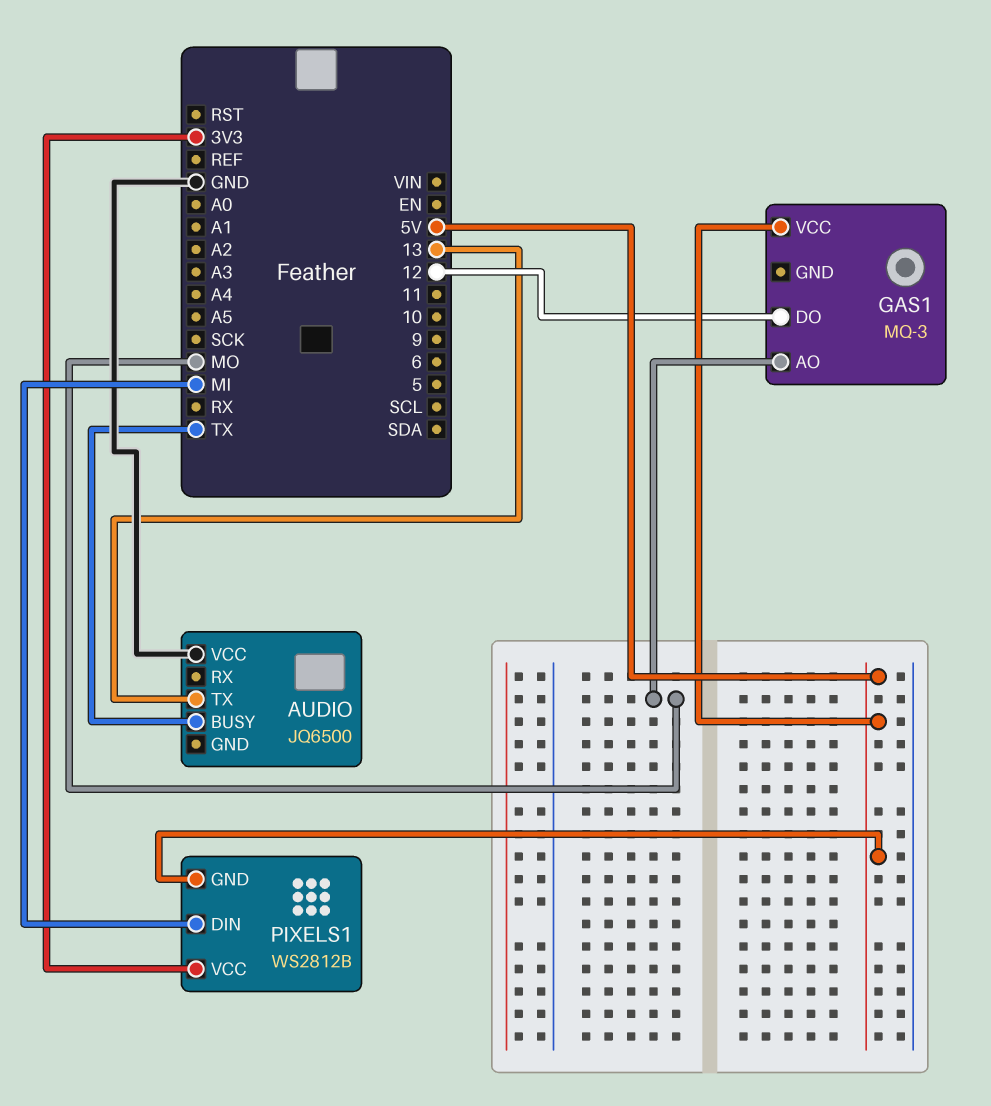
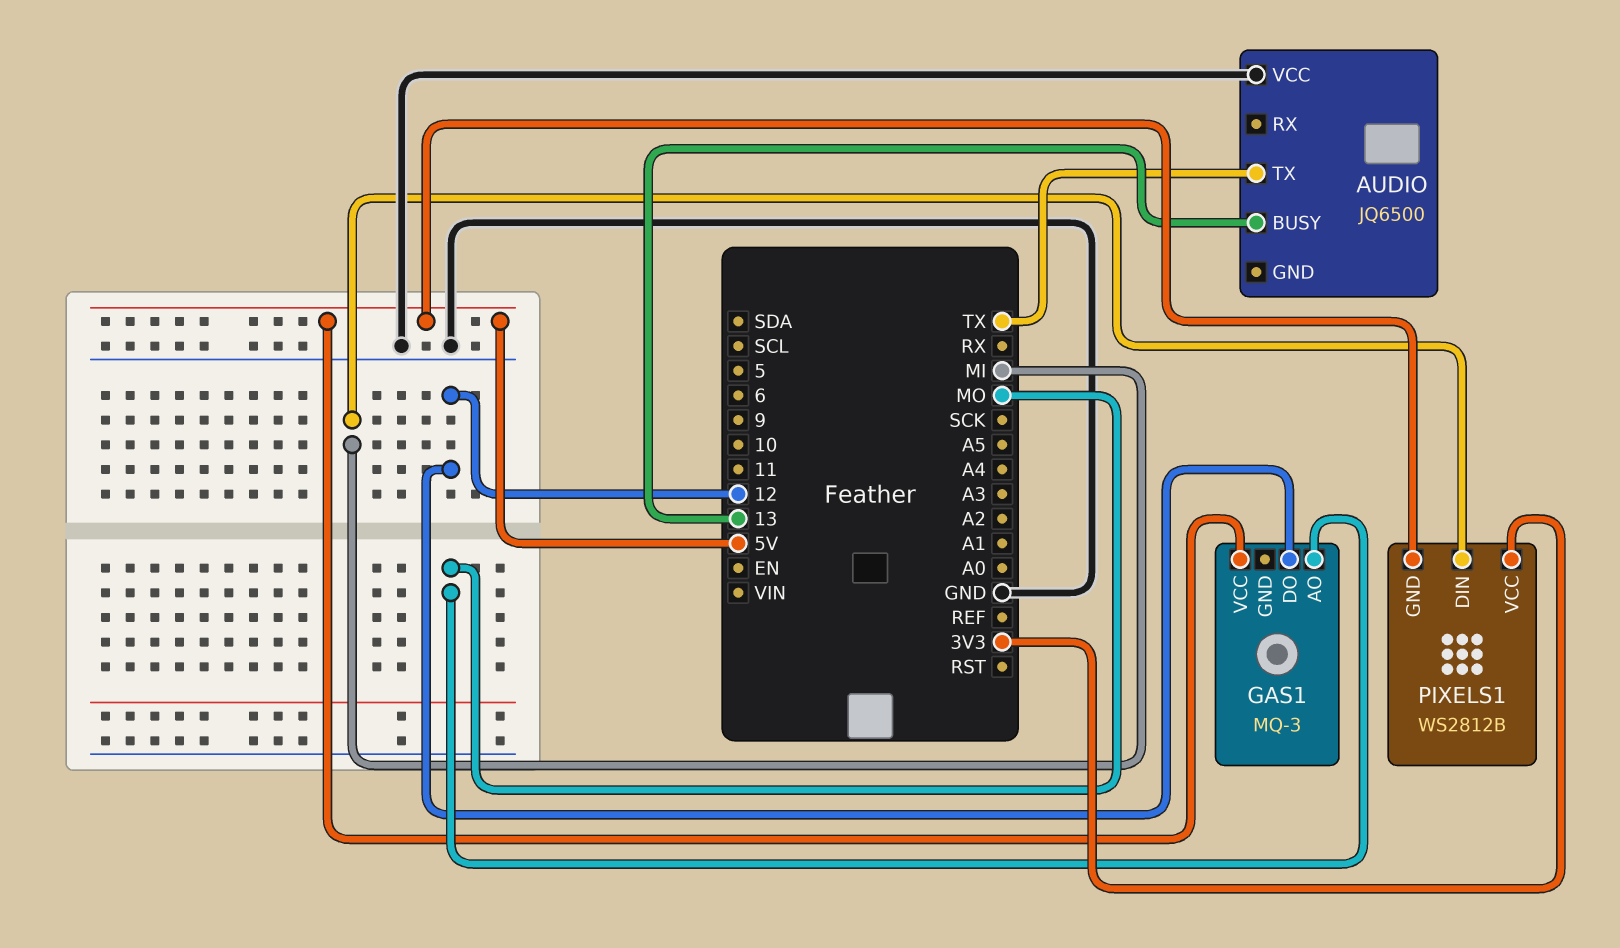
AUDIO pin BUSY: TX -> 13
AUDIO pin TX: 13 -> TX

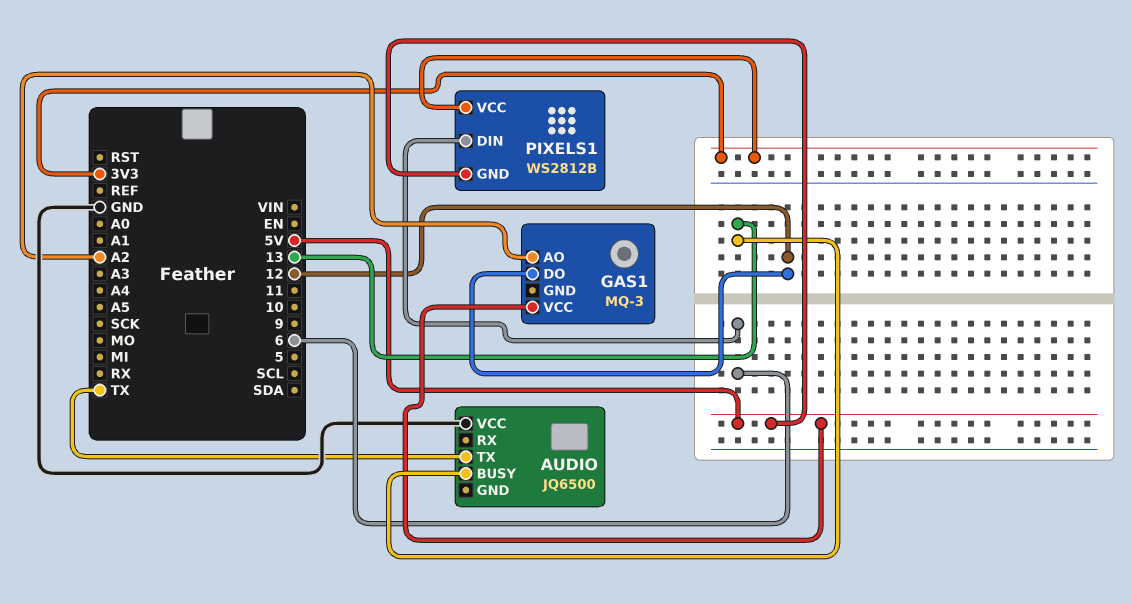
GAS1 pin AO: MO -> A2
PIXELS1 pin DIN: MI -> 6

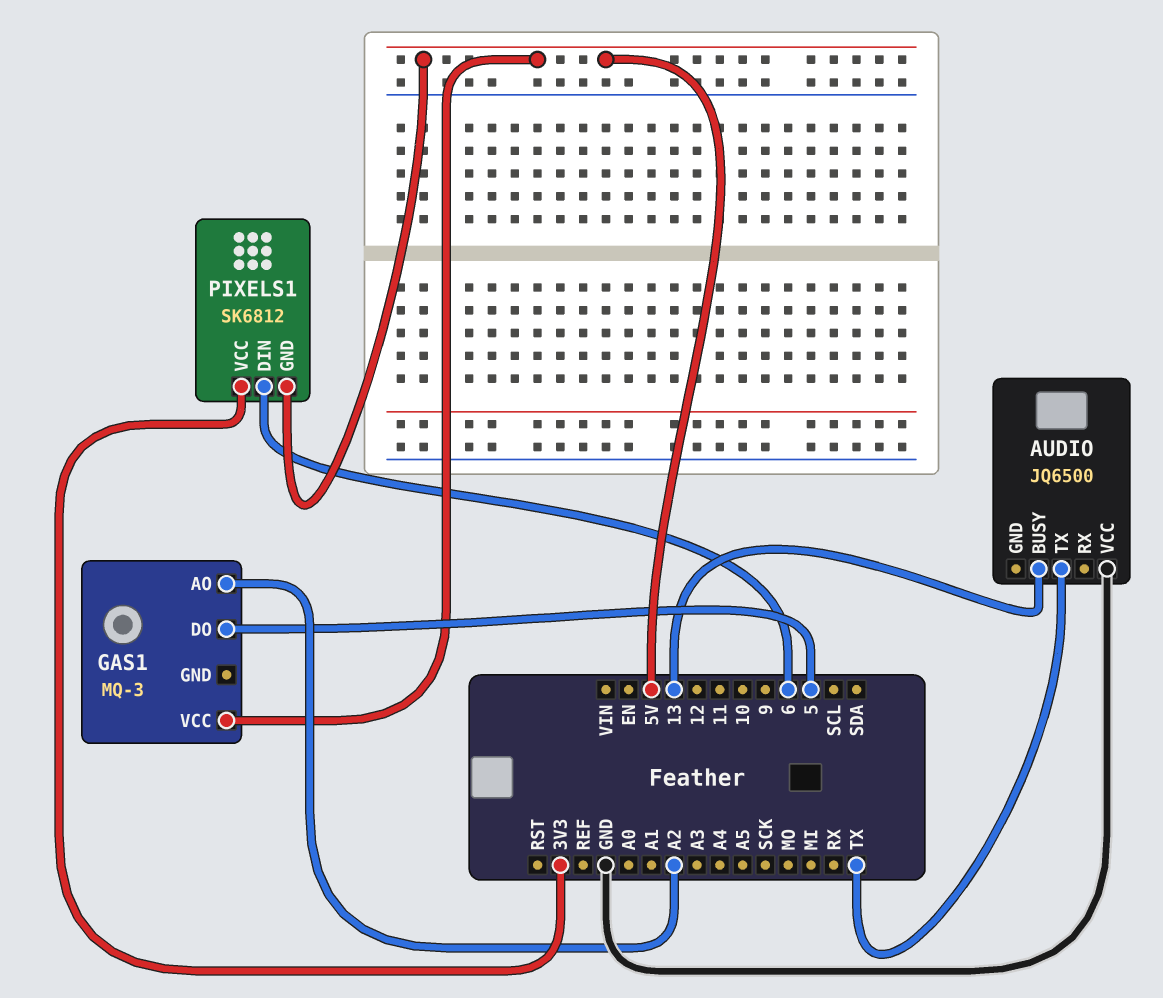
GAS1 pin DO: 12 -> 5
PIXELS1: WS2812B -> SK6812

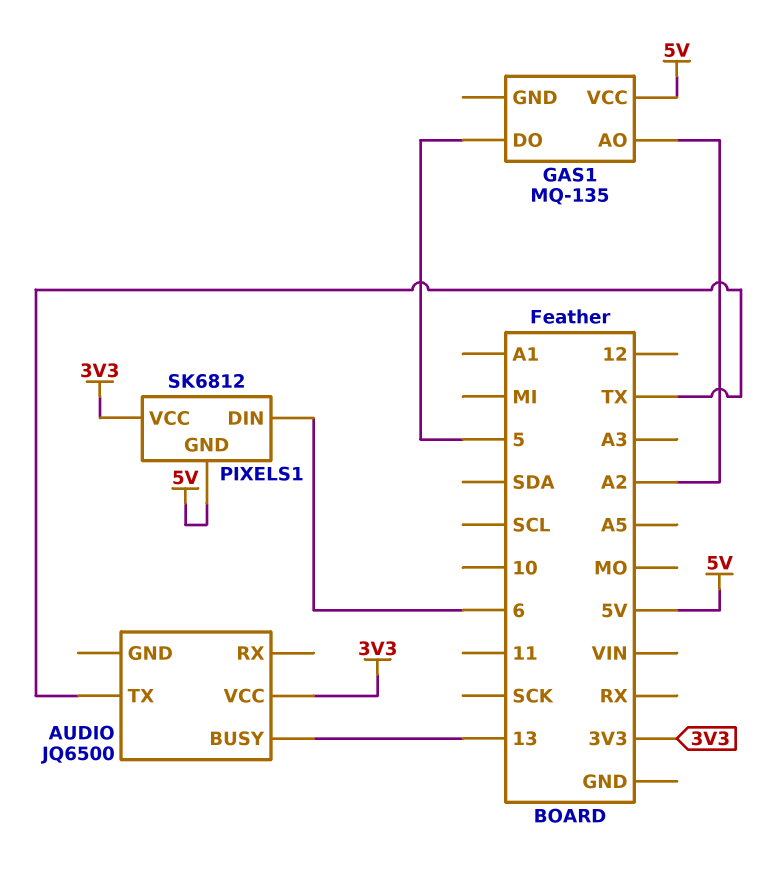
AUDIO pin VCC: GND -> 3V3
GAS1: MQ-3 -> MQ-135

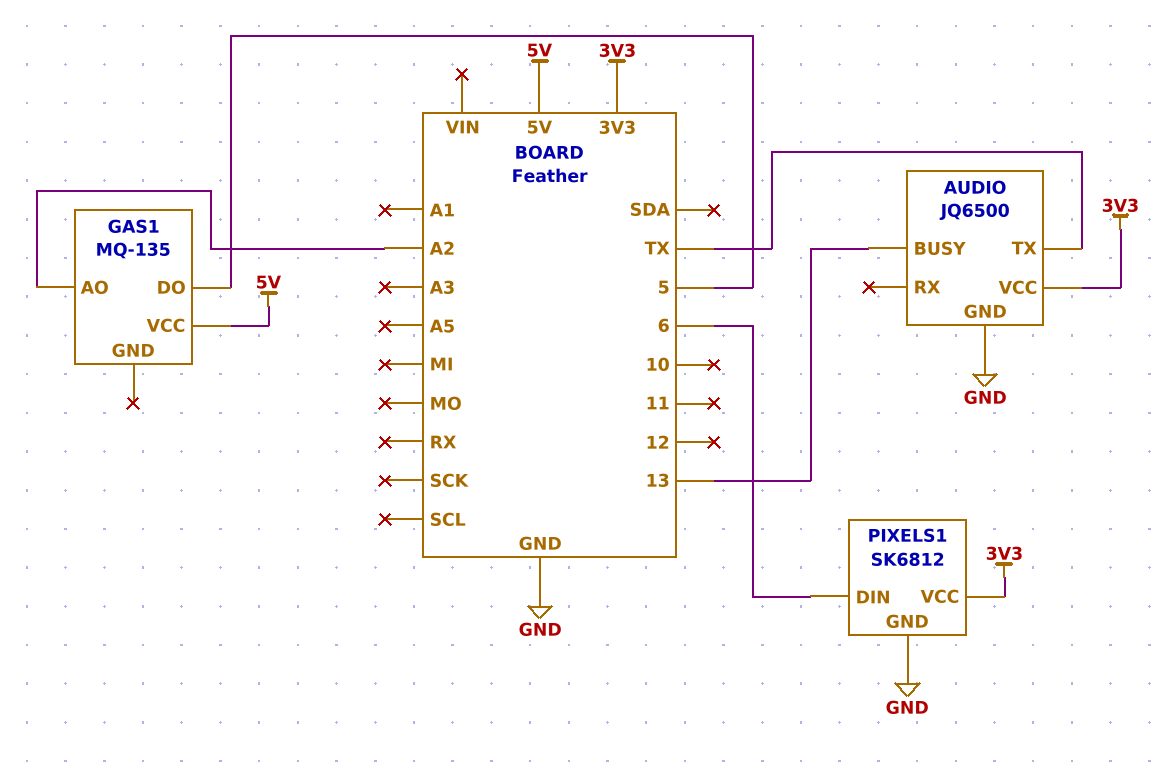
AUDIO pin GND: none -> GND
PIXELS1 pin GND: 5V -> GND

